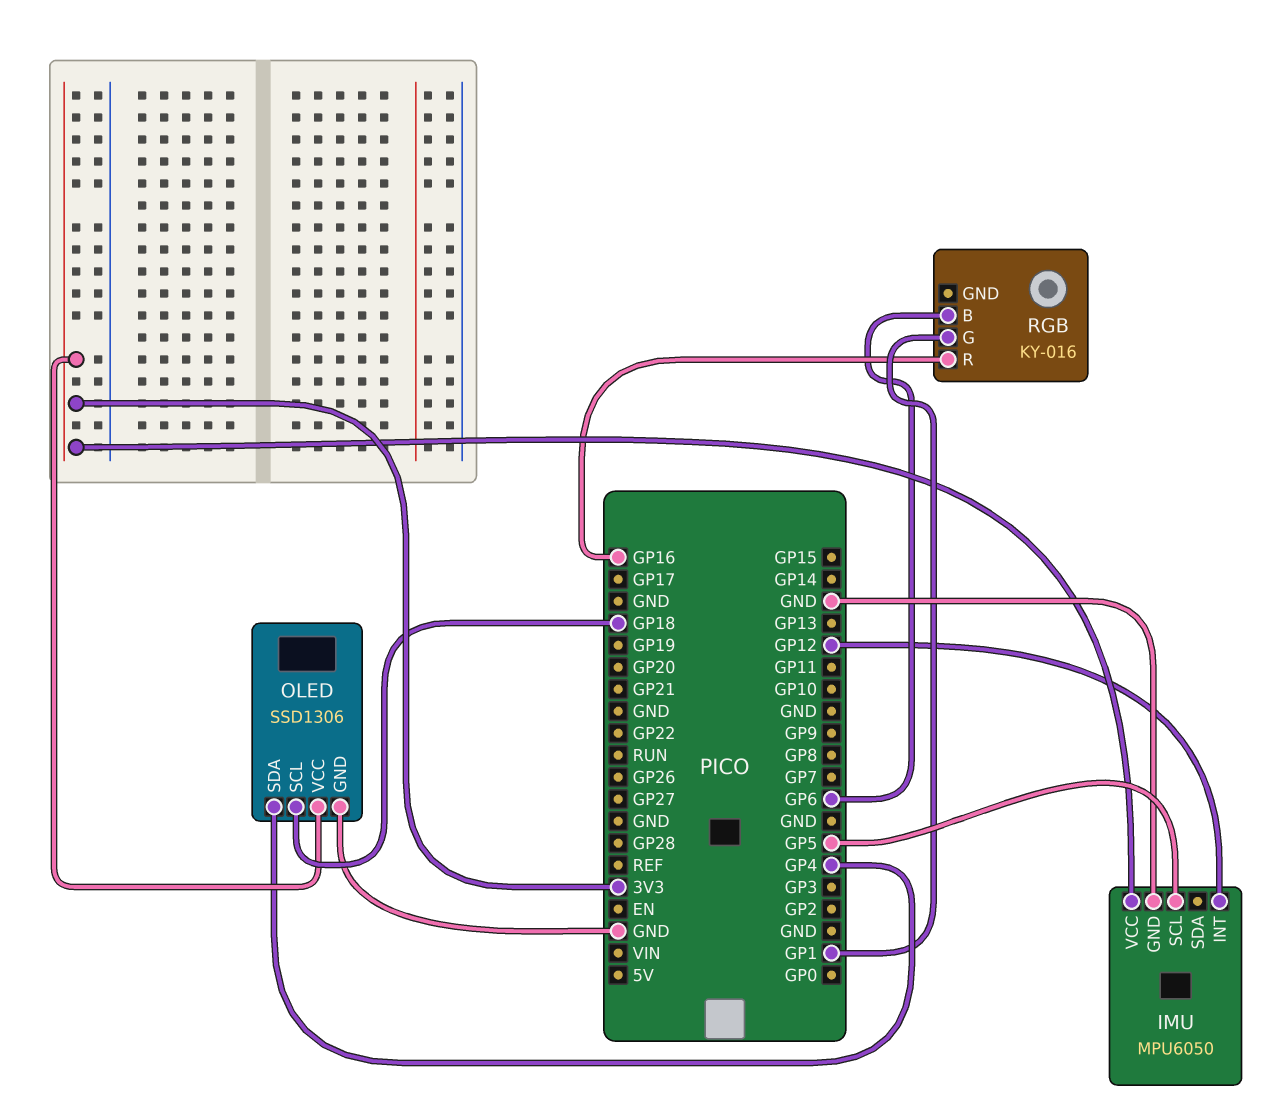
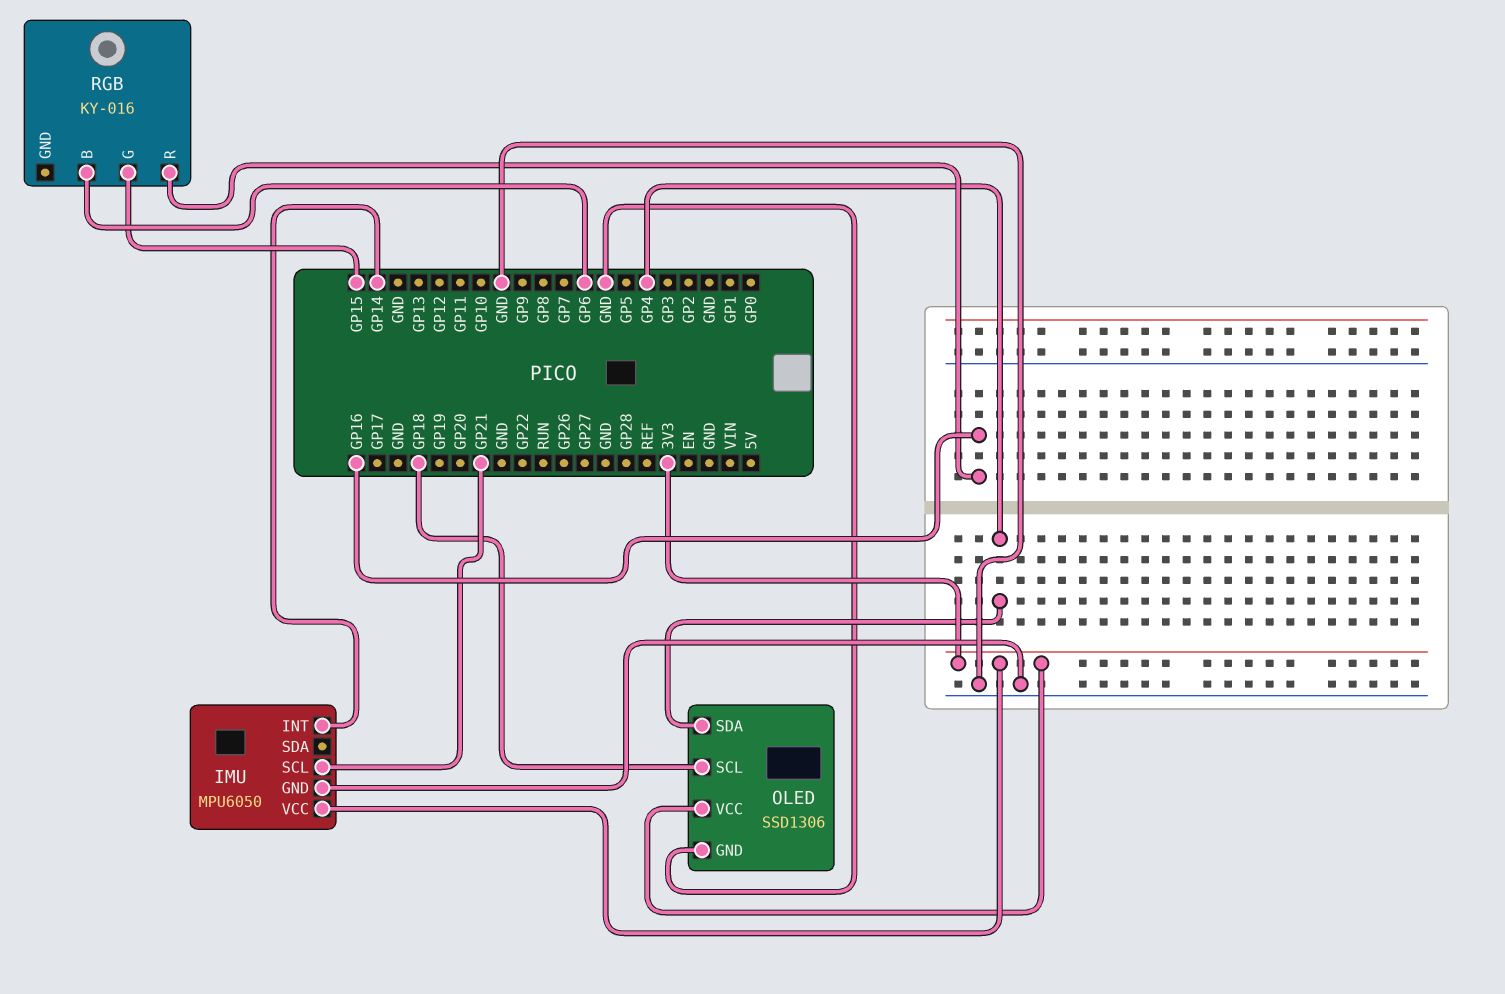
IMU pin INT: GP12 -> GP14
IMU pin SCL: GP5 -> GP21
RGB pin G: GP1 -> GP15

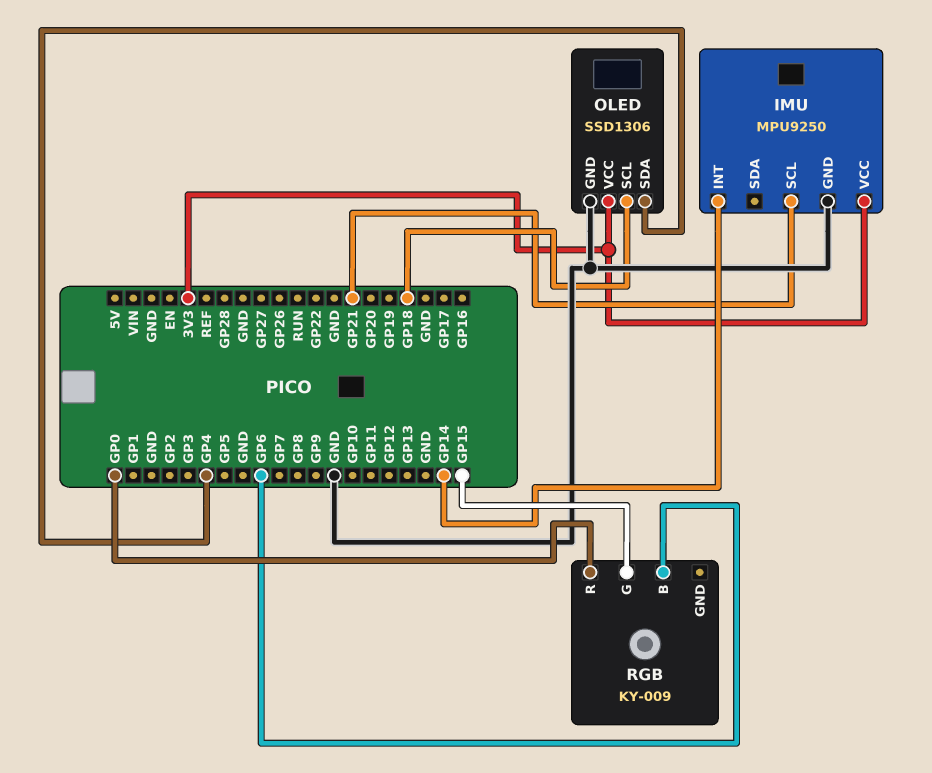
IMU: MPU6050 -> MPU9250
RGB: KY-016 -> KY-009
RGB pin R: GP16 -> GP0

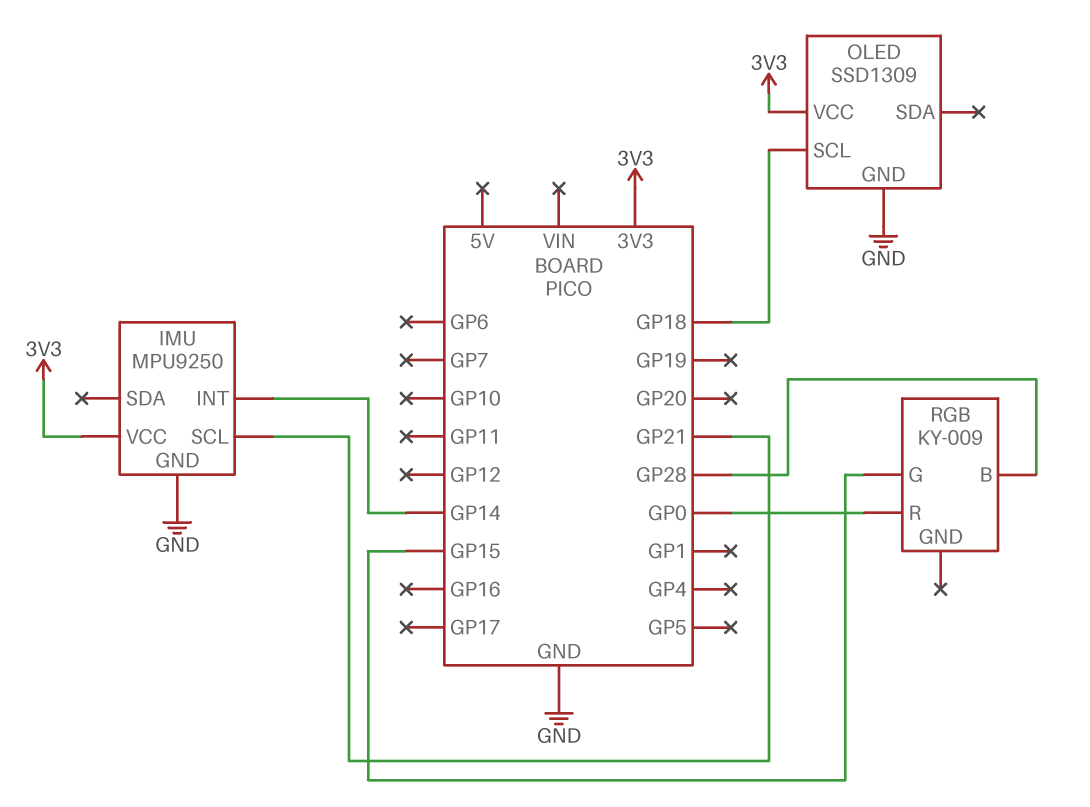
OLED: SSD1306 -> SSD1309
OLED pin SDA: GP4 -> none
RGB pin B: GP6 -> GP28

